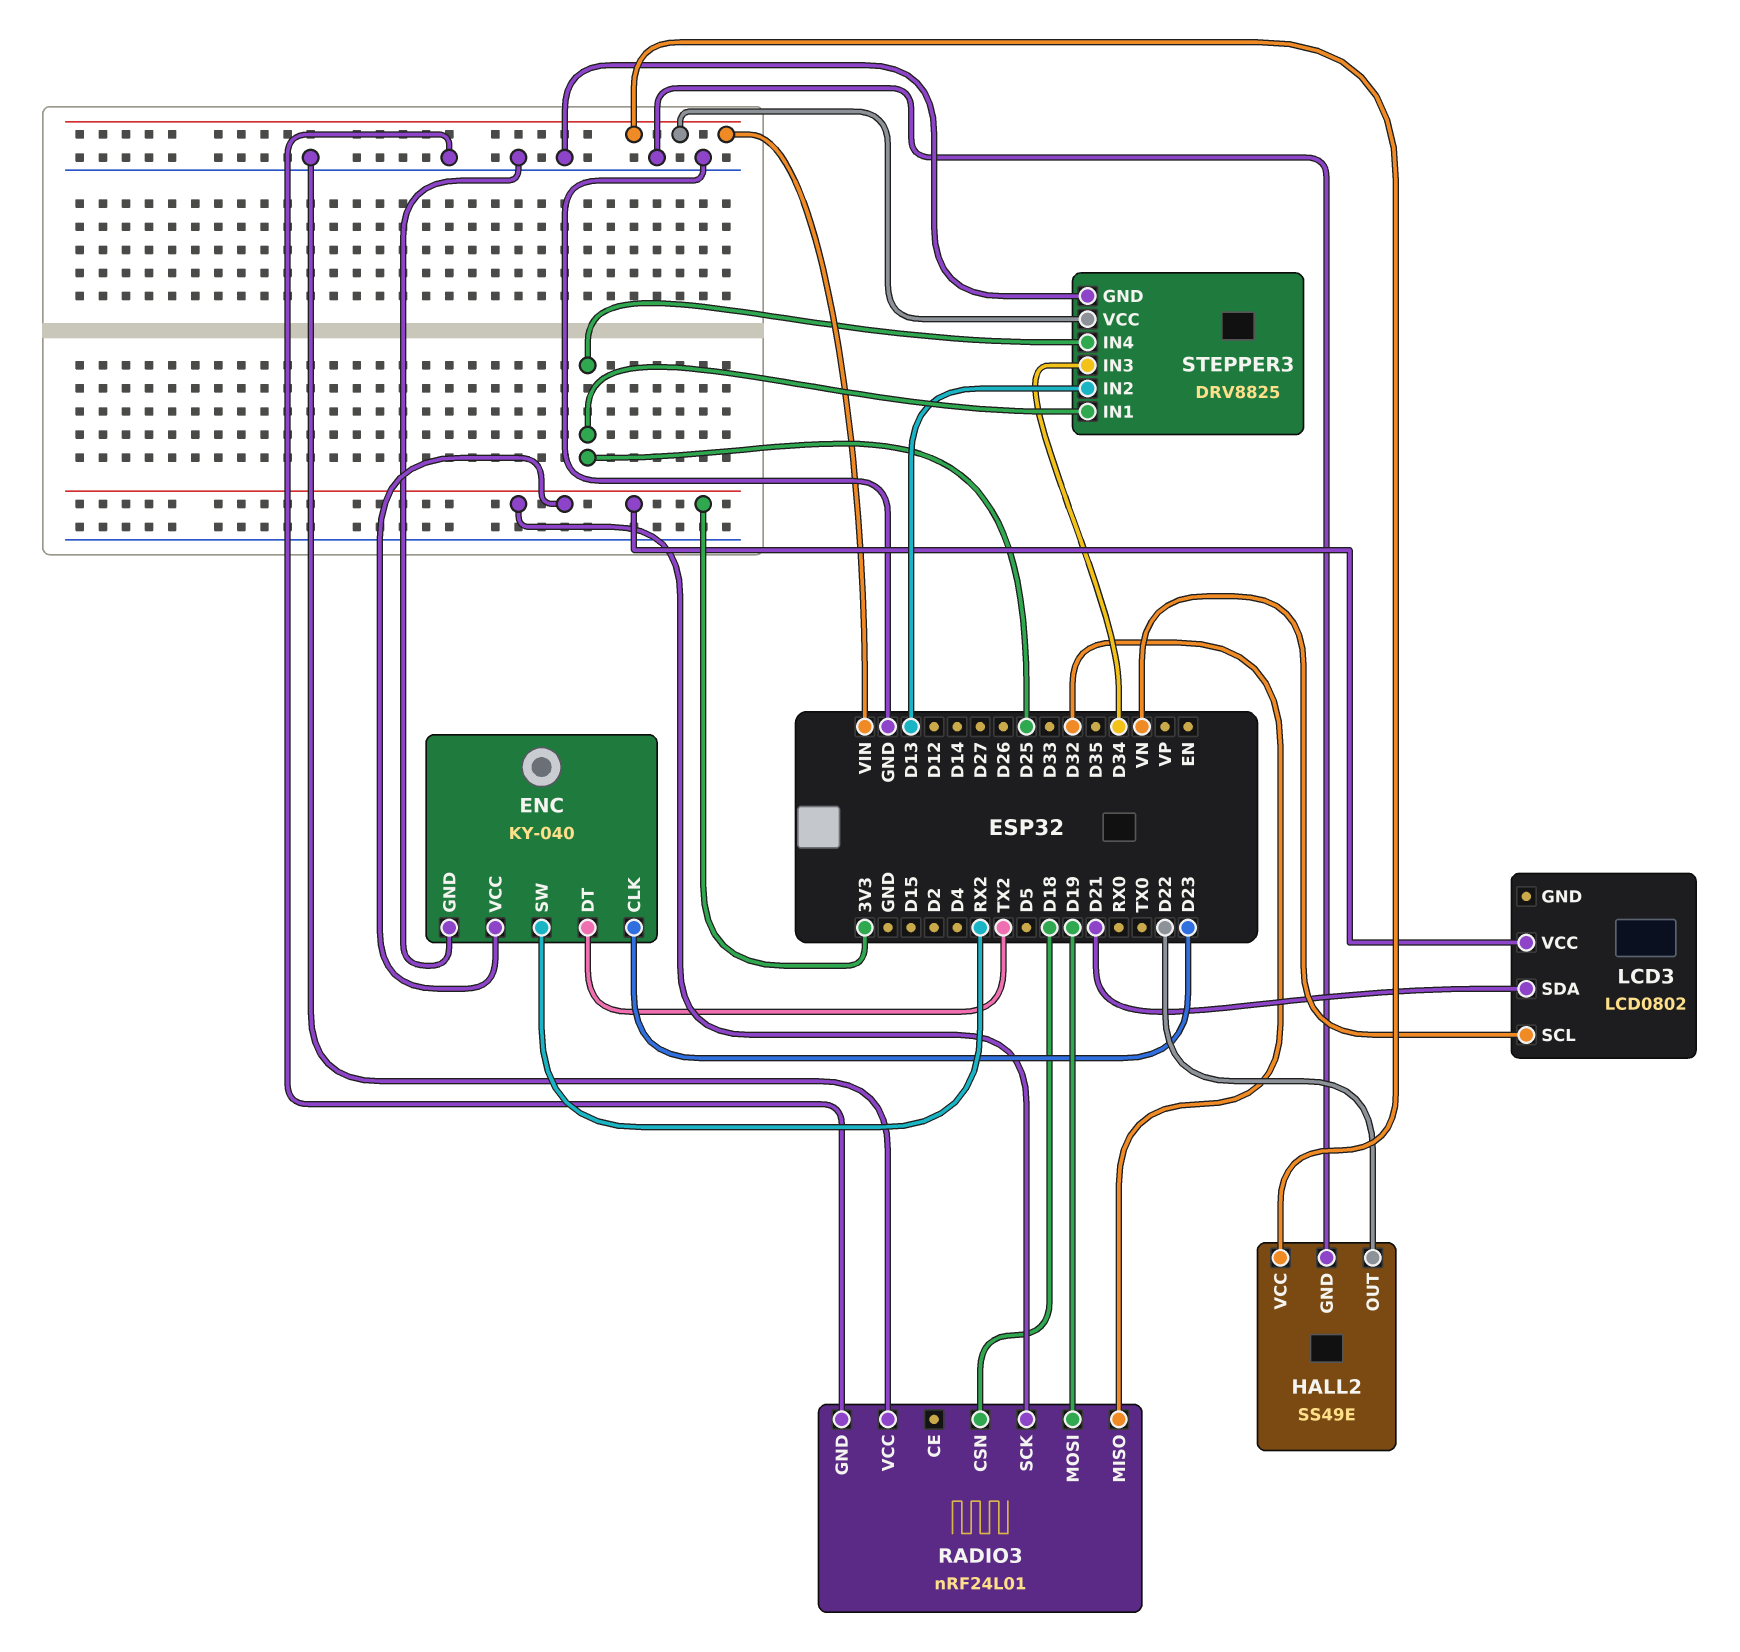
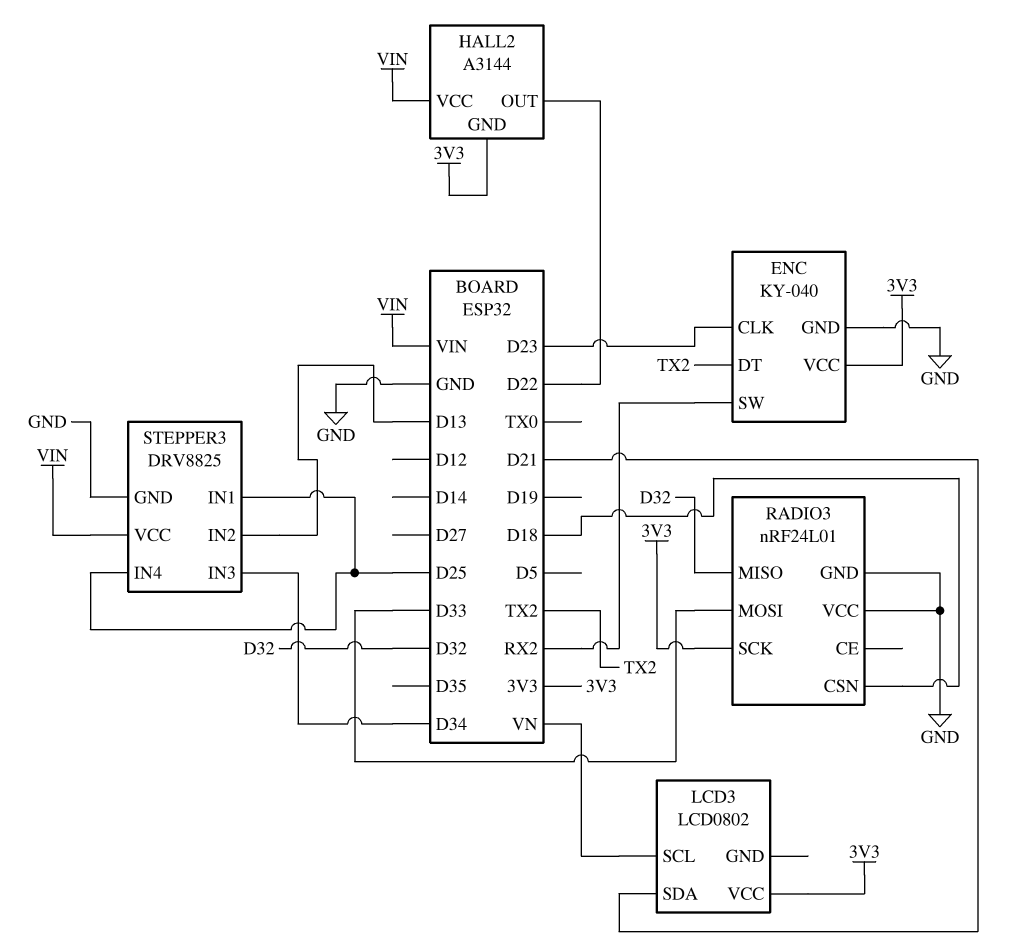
HALL2: SS49E -> A3144
HALL2 pin GND: GND -> 3V3
RADIO3 pin MOSI: D19 -> D33

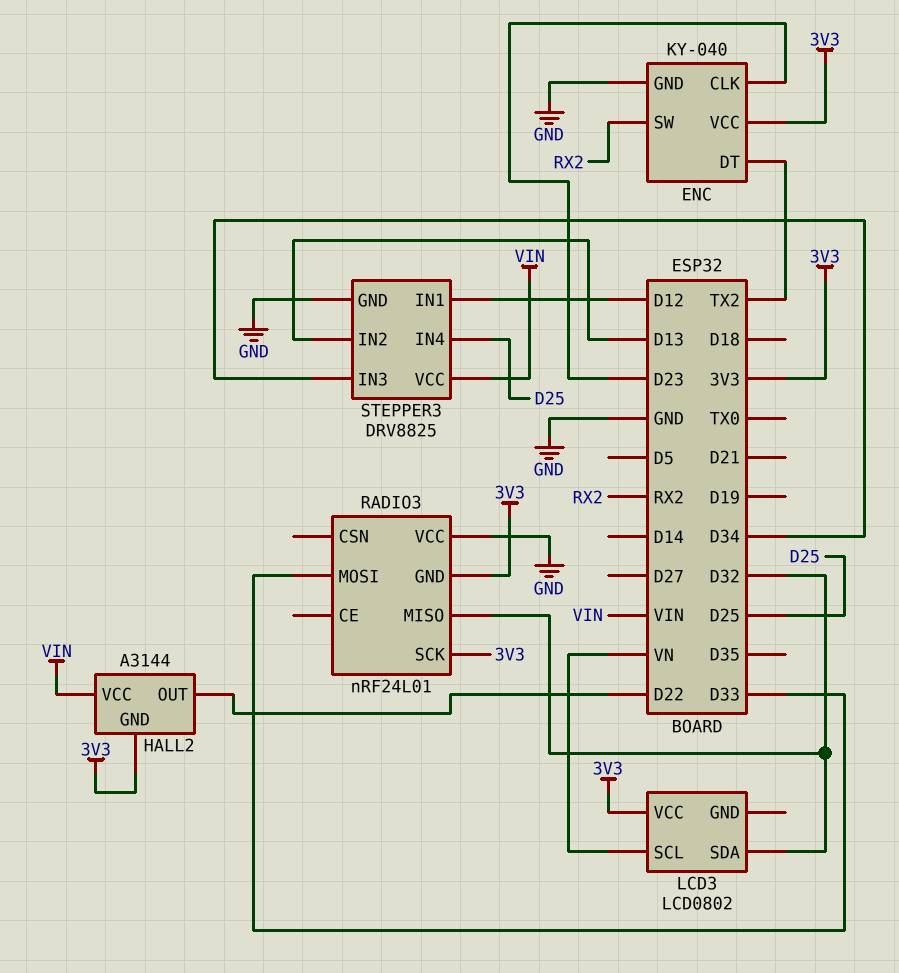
LCD3 pin SDA: D21 -> D32
RADIO3 pin CSN: D18 -> none
RADIO3 pin GND: GND -> 3V3
STEPPER3 pin IN1: D25 -> D12

